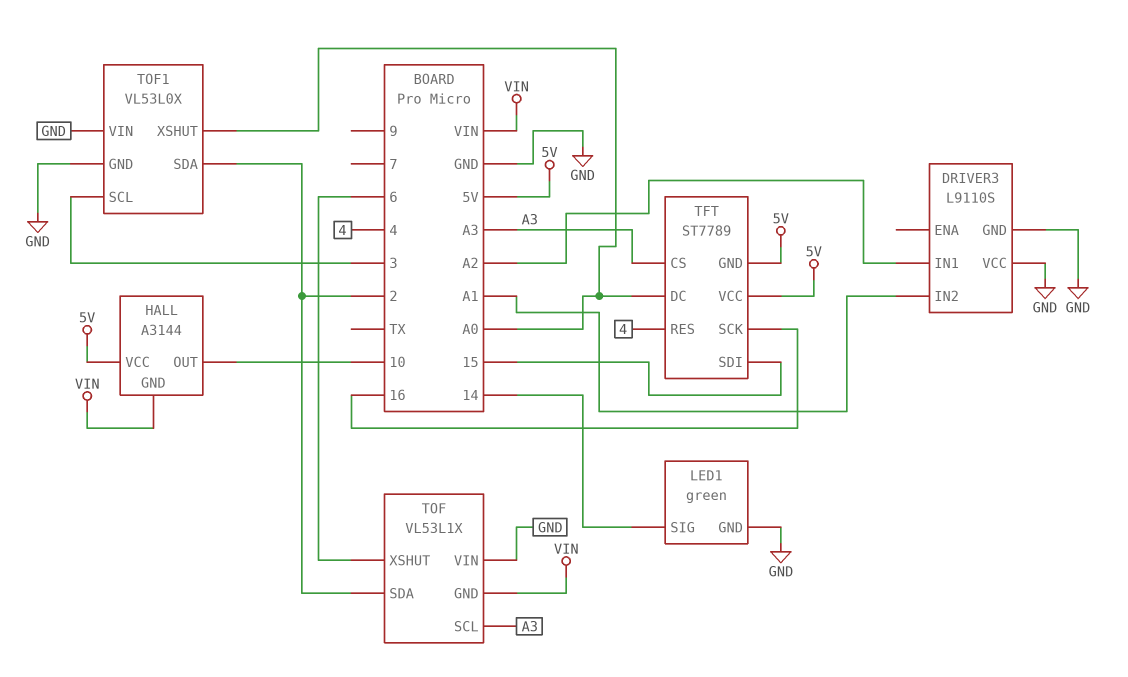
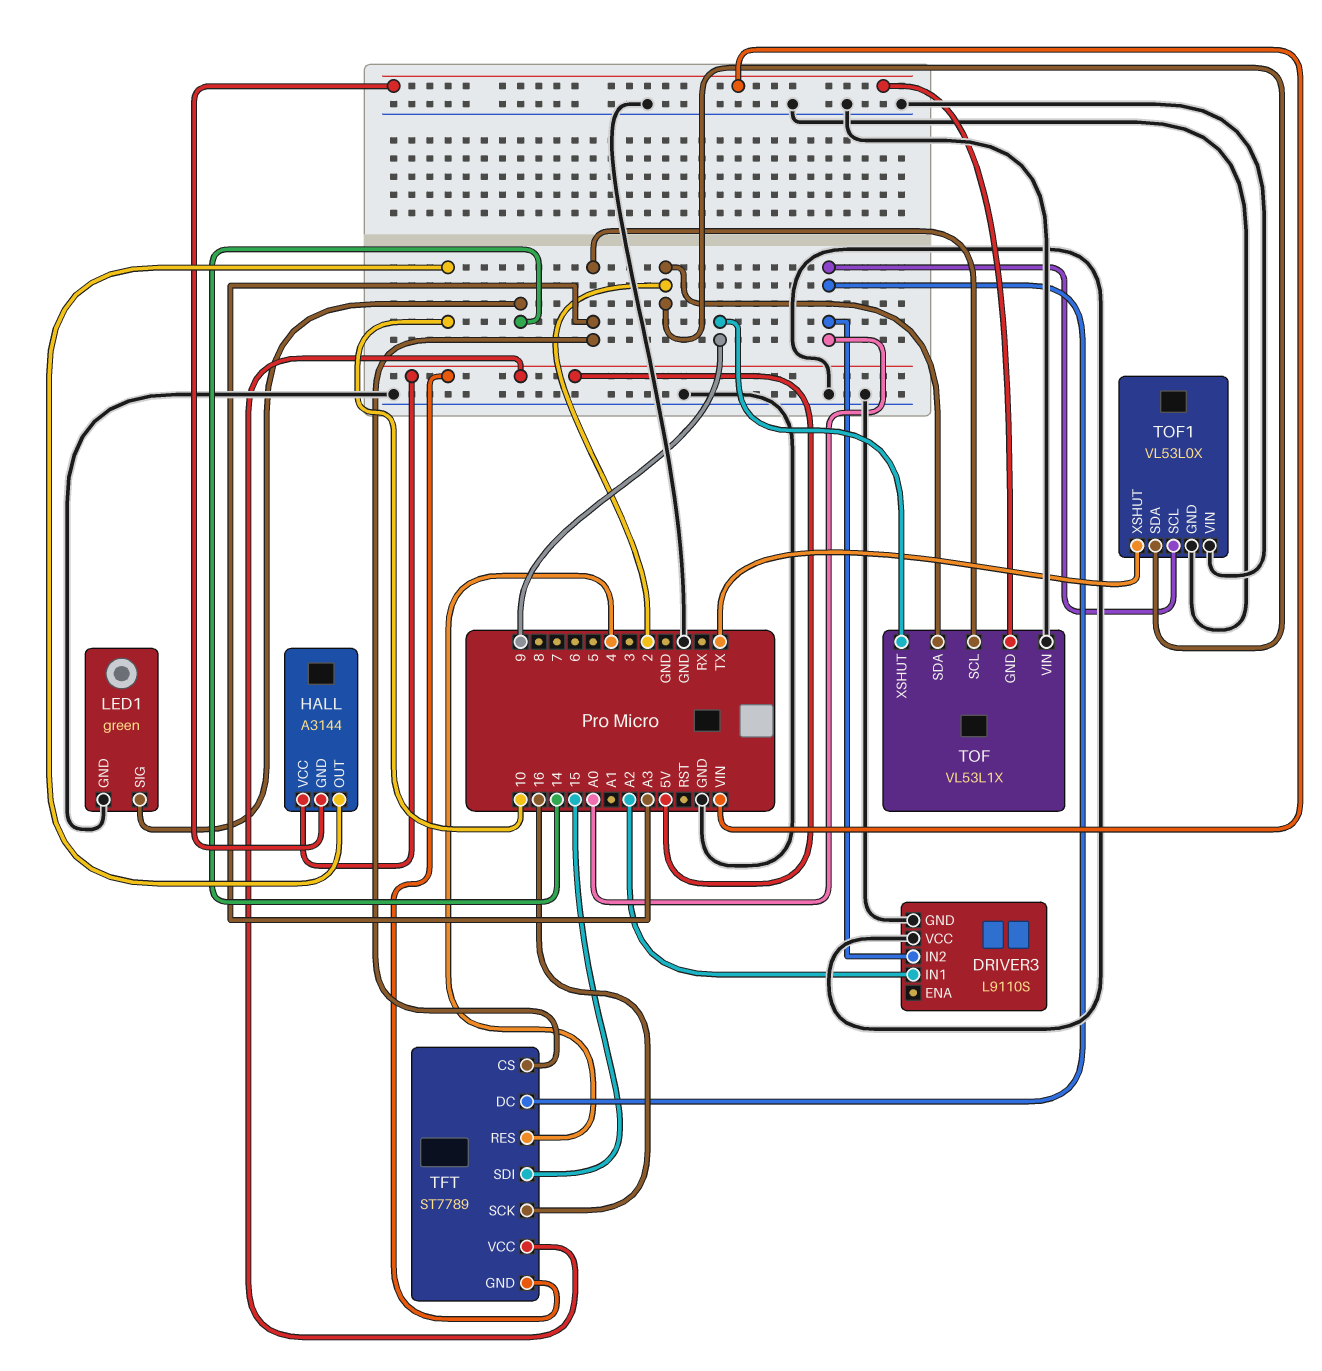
DRIVER3 pin IN2: A1 -> A0
TOF pin XSHUT: 6 -> 9
TOF1 pin SCL: 3 -> A0
TOF1 pin XSHUT: A0 -> TX

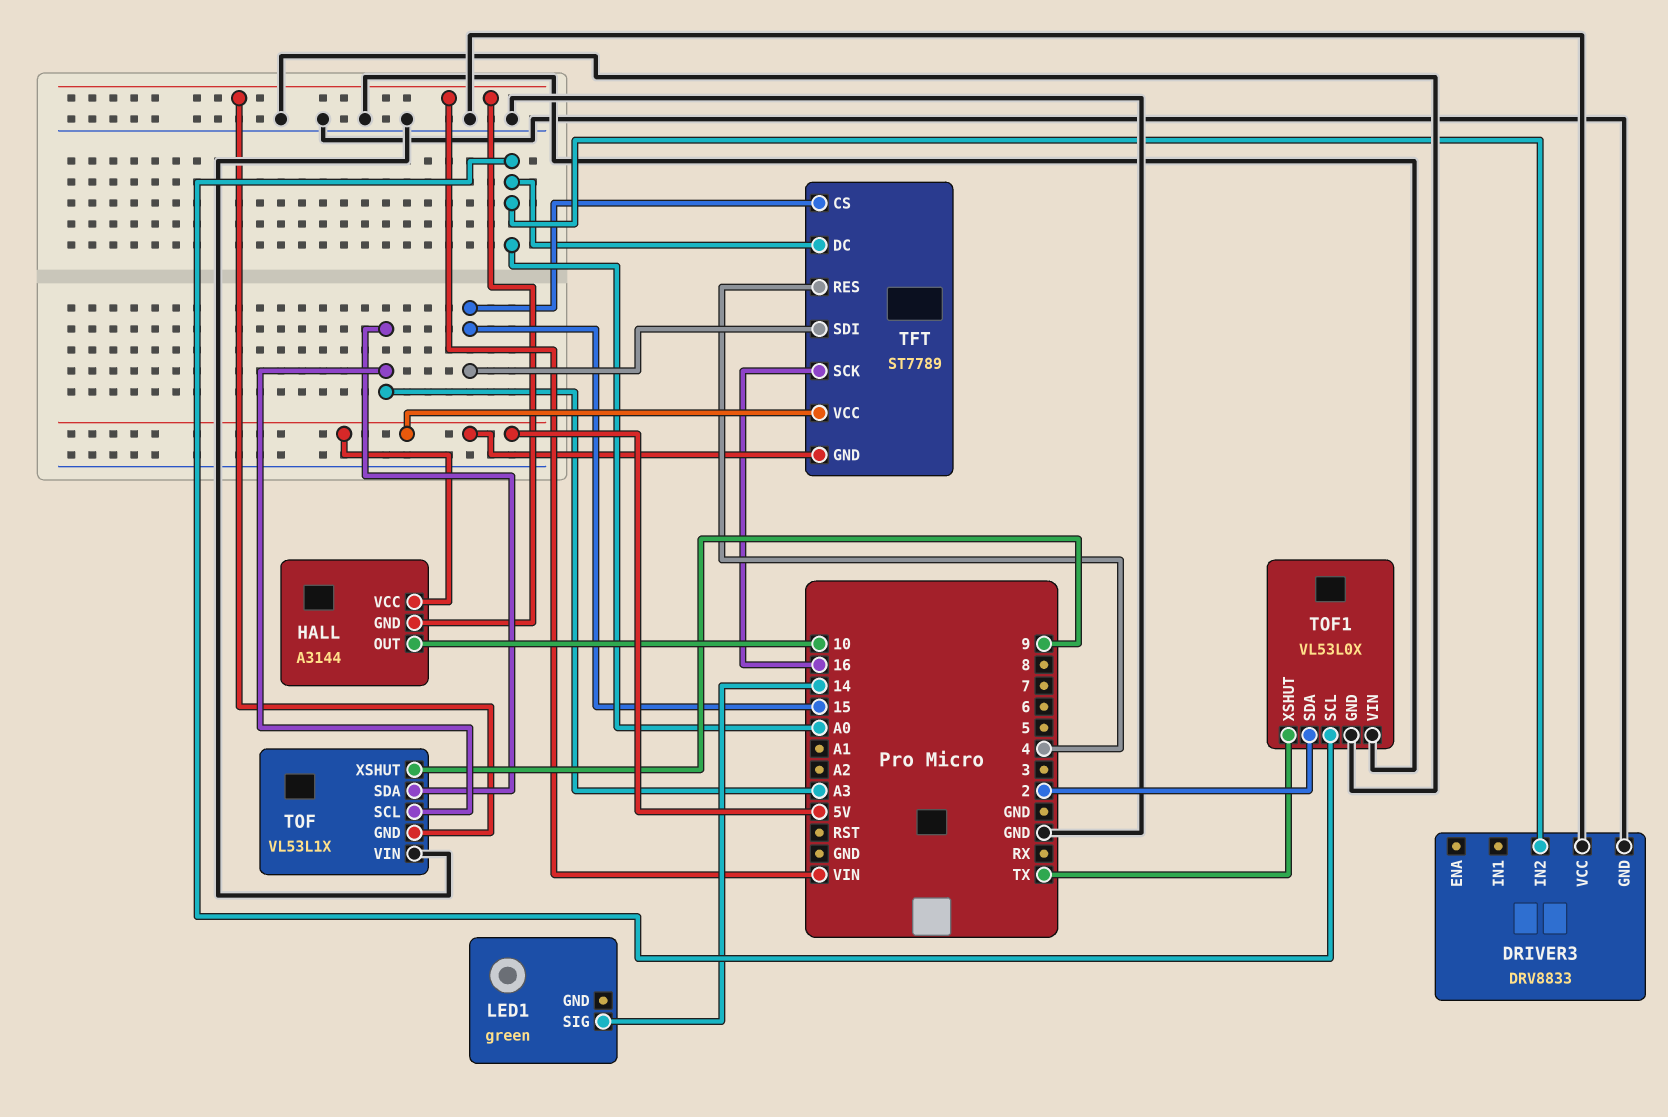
DRIVER3: L9110S -> DRV8833
DRIVER3 pin IN1: A2 -> none
LED1 pin GND: GND -> none
TFT pin CS: A3 -> 15
TOF pin SDA: 2 -> A3

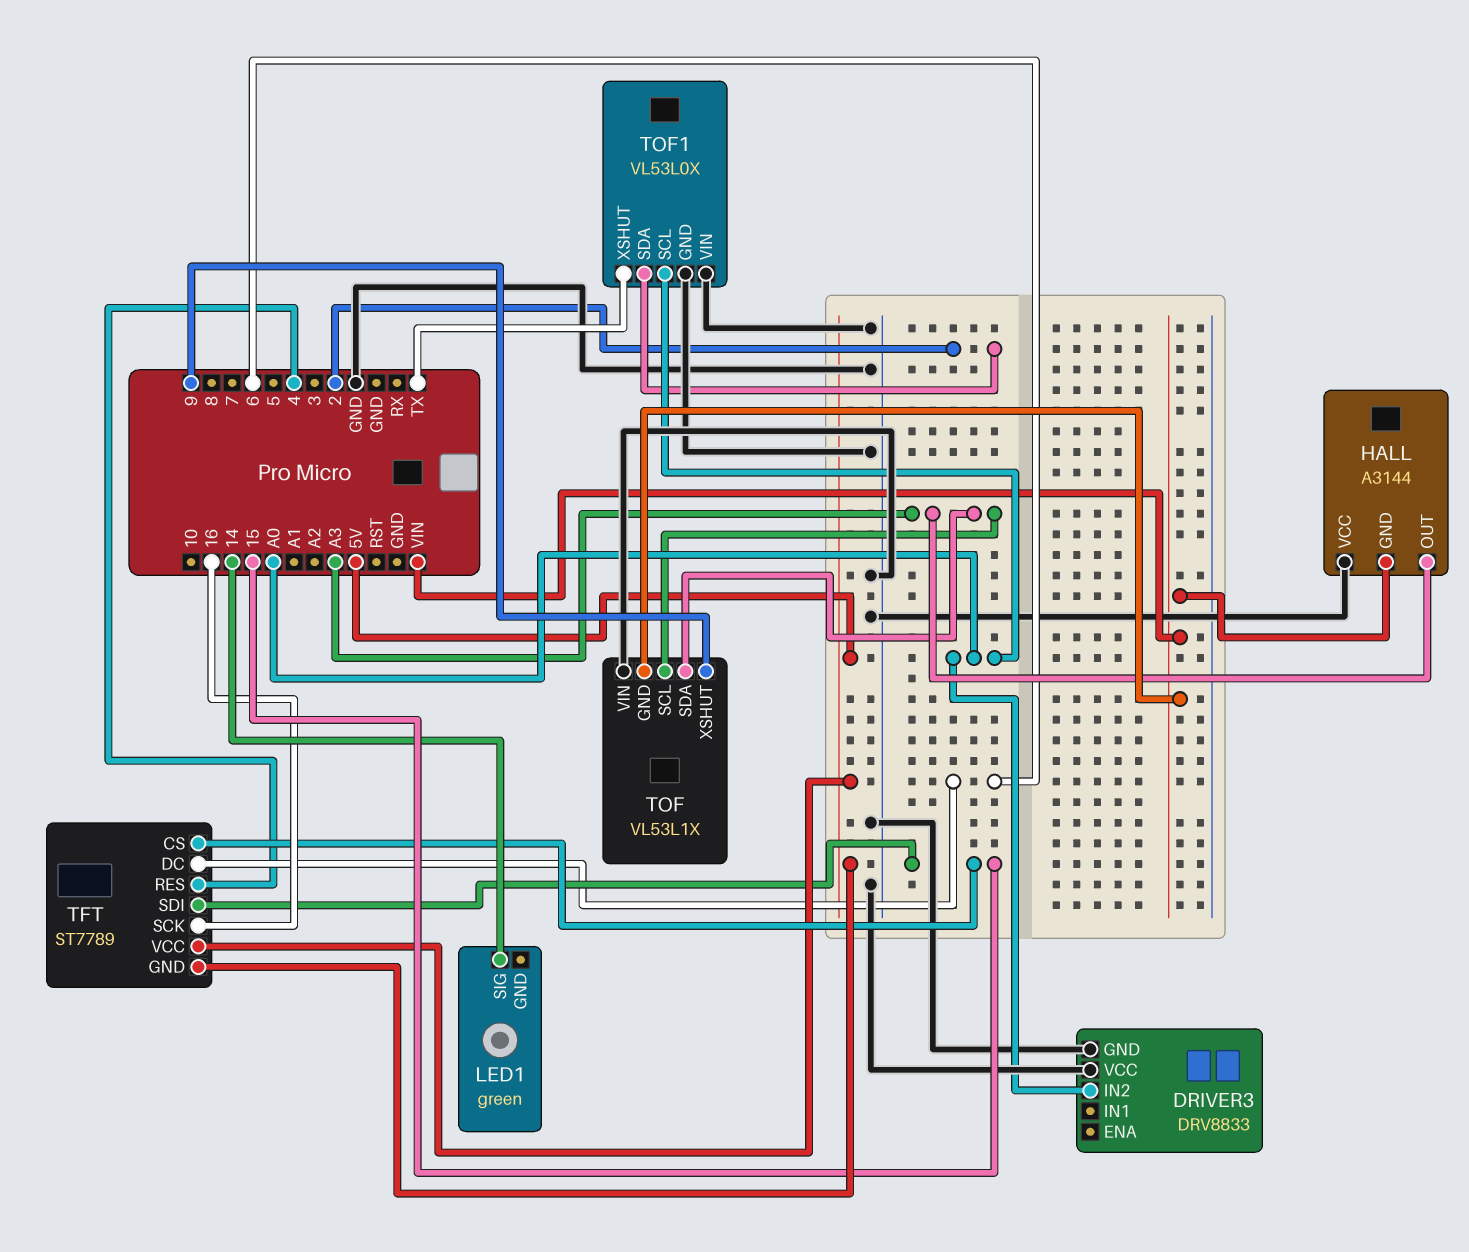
HALL pin OUT: 10 -> A3
HALL pin VCC: 5V -> GND
TFT pin DC: A0 -> 6

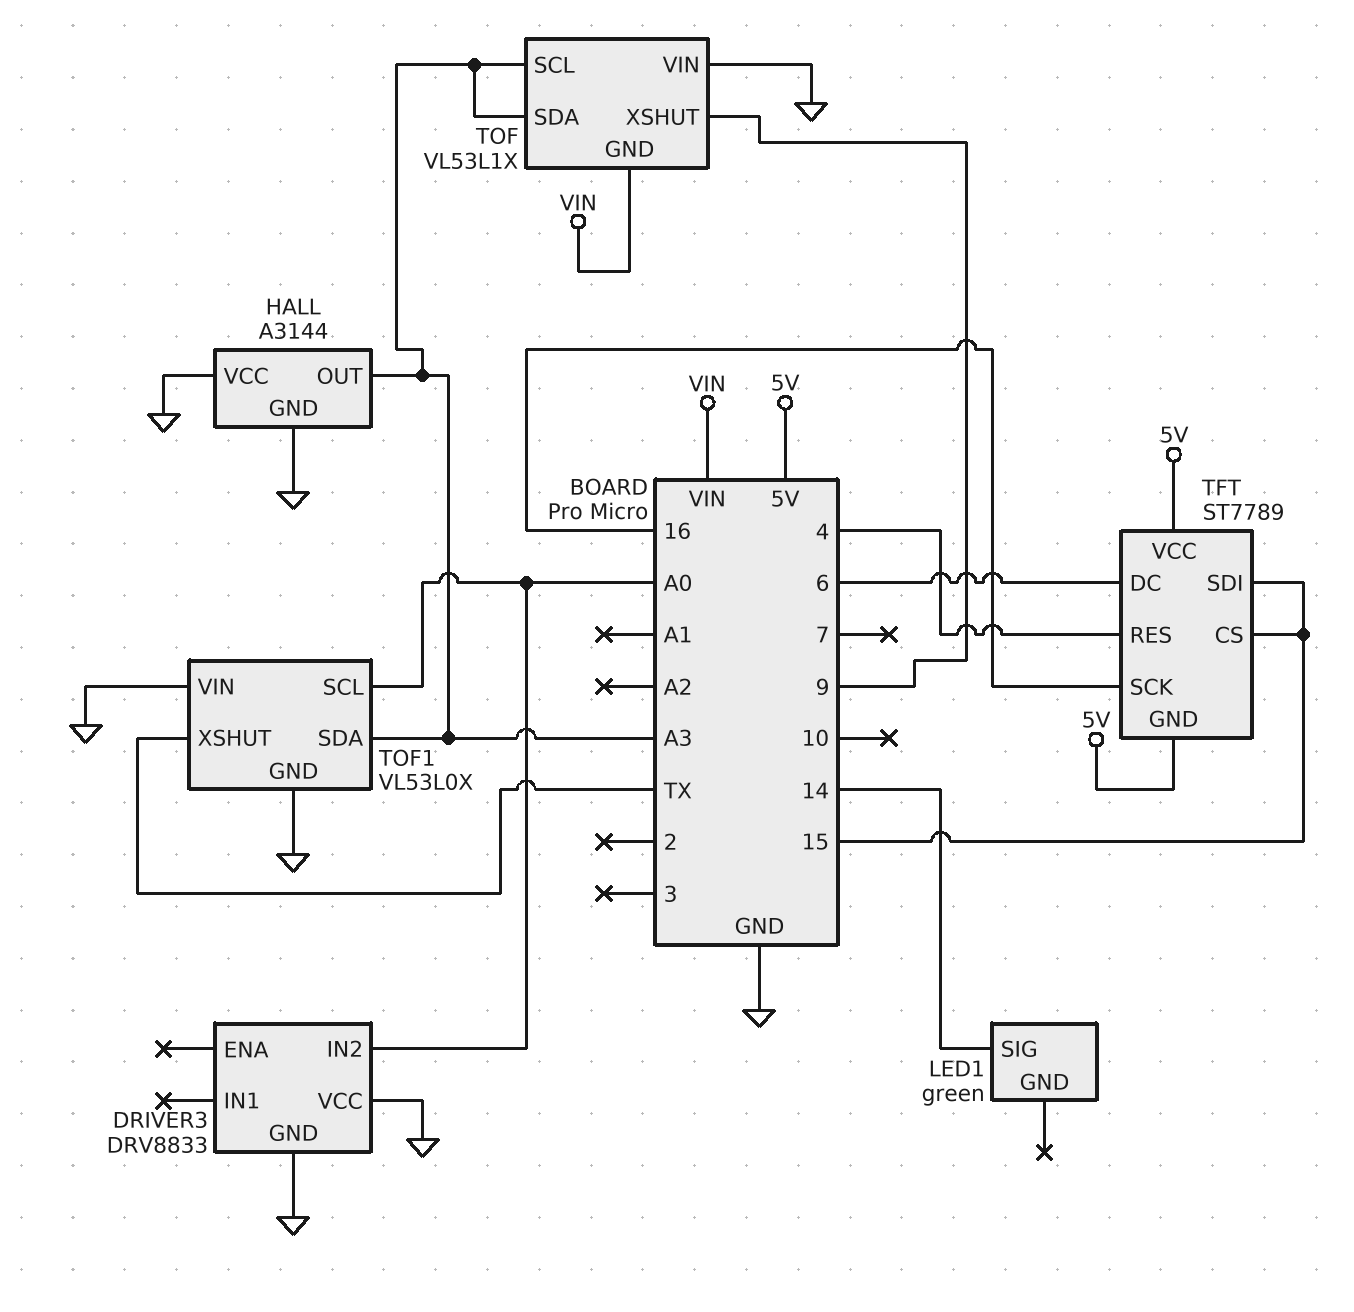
HALL pin GND: VIN -> GND
TOF1 pin SDA: 2 -> A3

